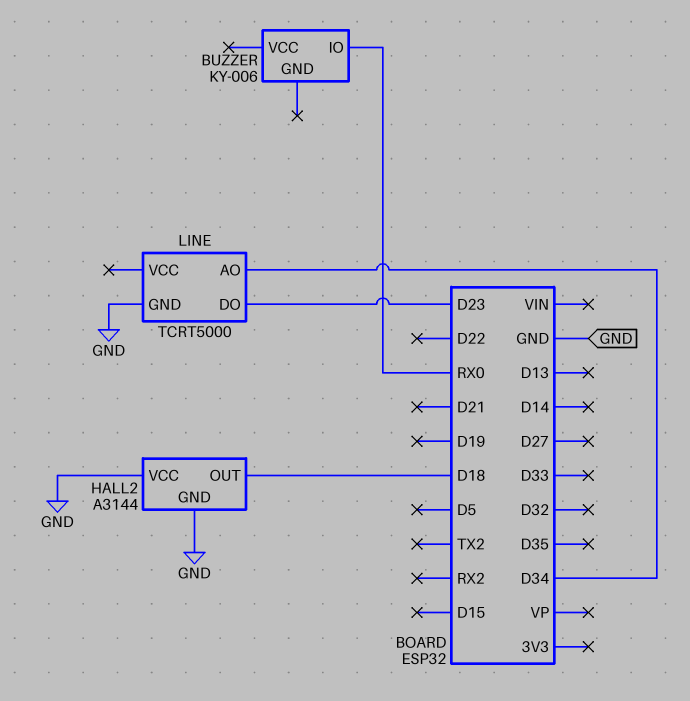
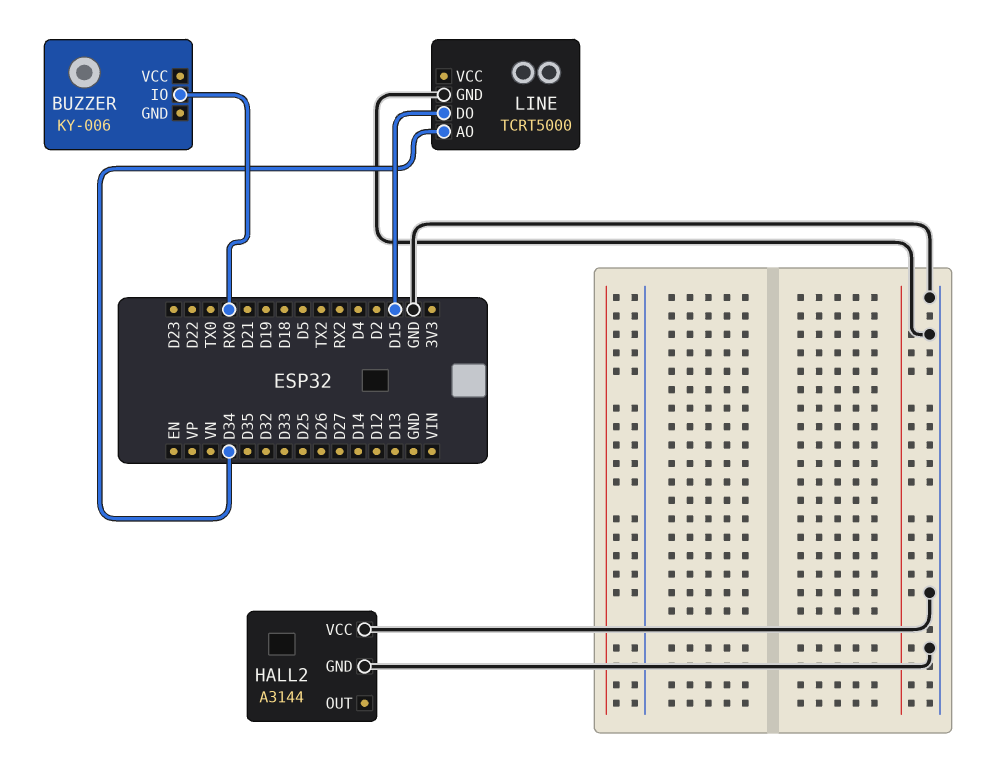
HALL2 pin OUT: D18 -> none
LINE pin DO: D23 -> D15

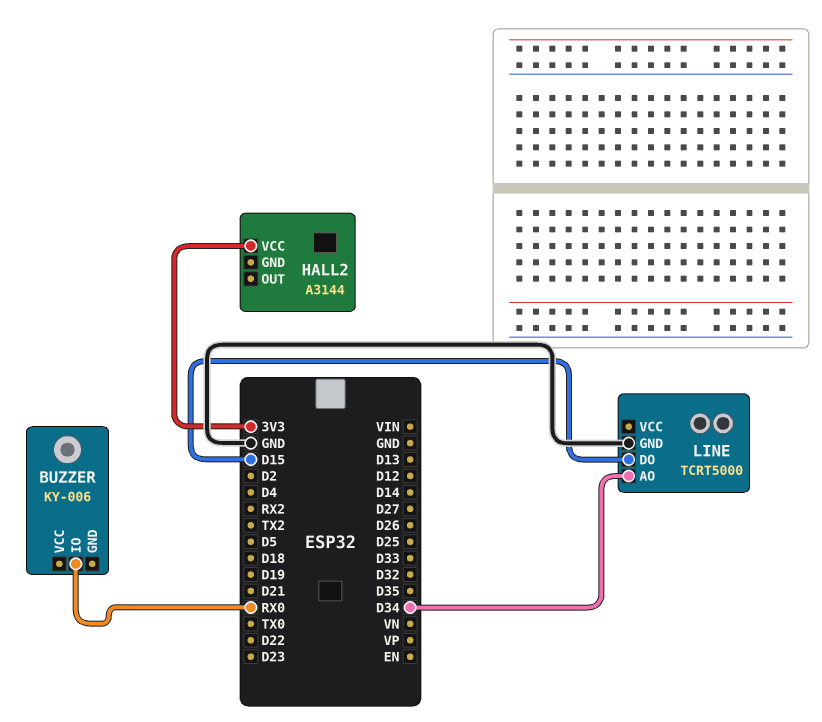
HALL2 pin GND: GND -> none
HALL2 pin VCC: GND -> 3V3

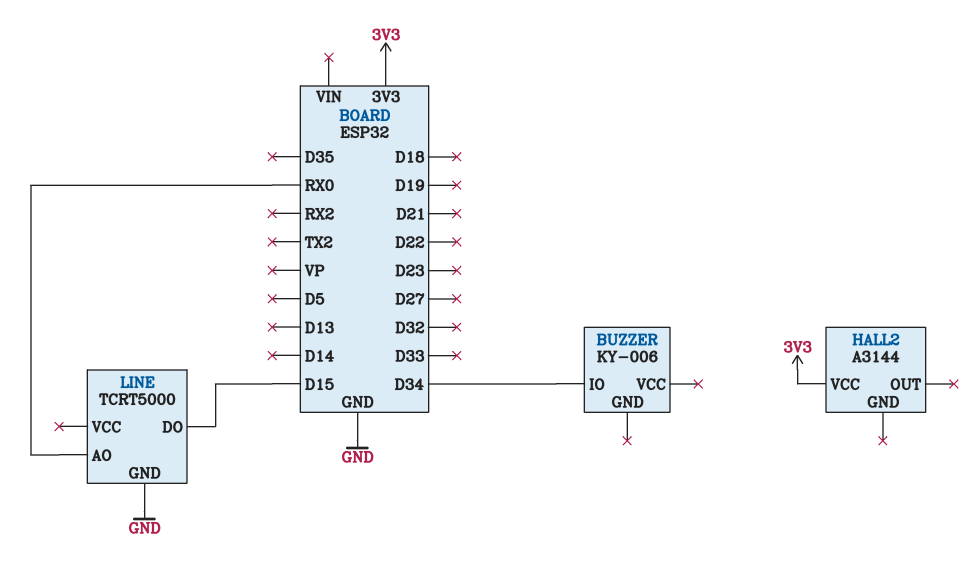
BUZZER pin IO: RX0 -> D34
LINE pin AO: D34 -> RX0

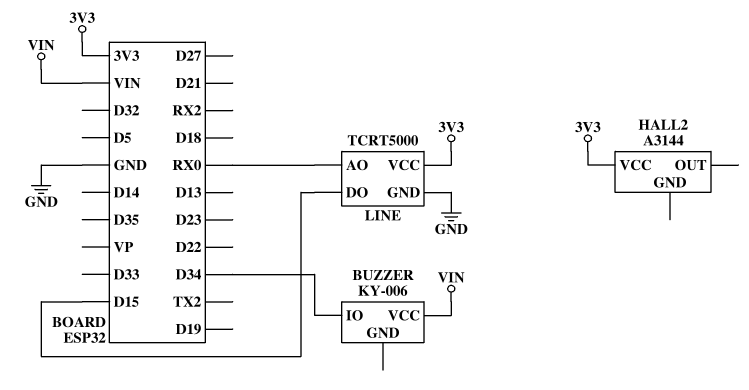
BUZZER pin VCC: none -> VIN
LINE pin VCC: none -> 3V3

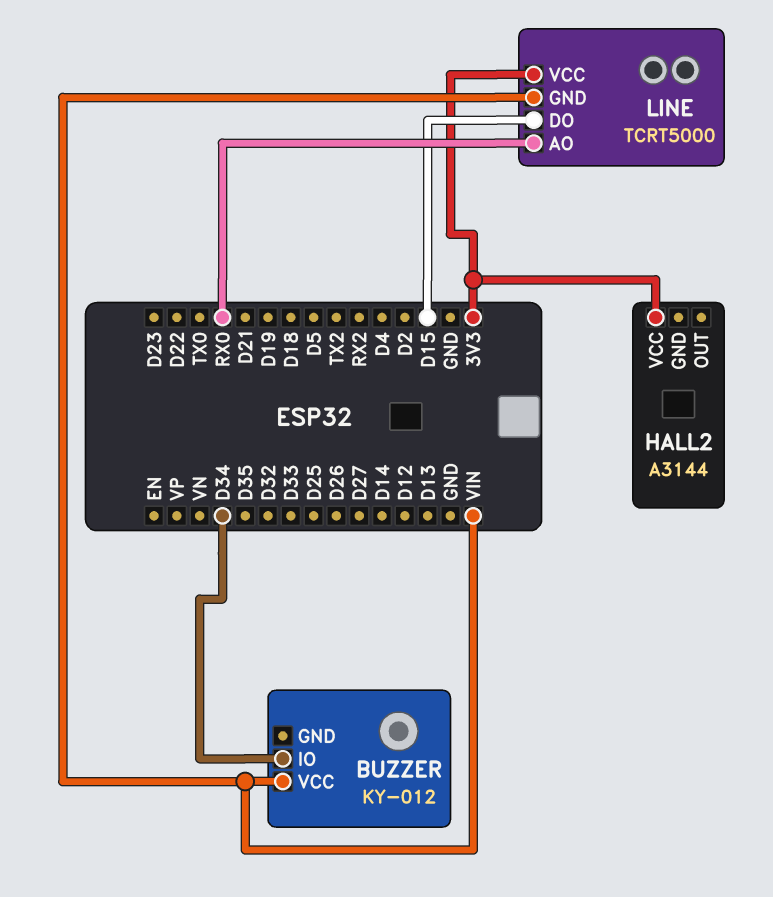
BUZZER: KY-006 -> KY-012
LINE pin GND: GND -> VIN

